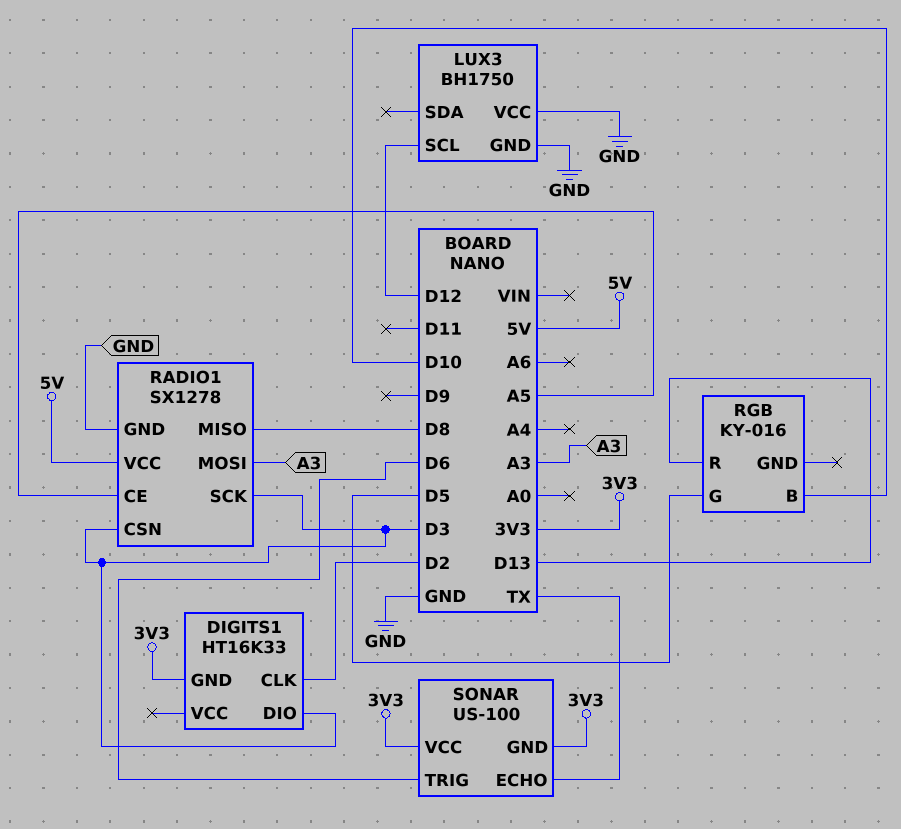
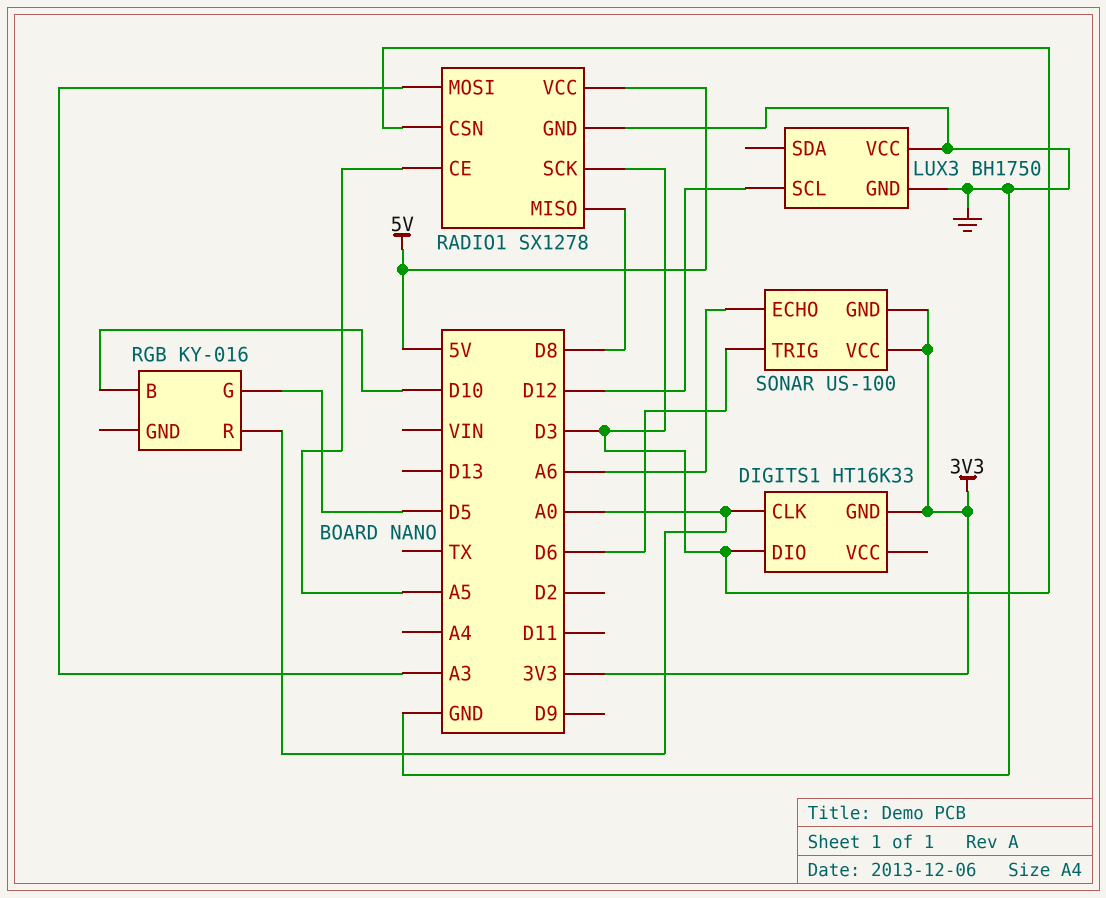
DIGITS1 pin CLK: D2 -> A0
RGB pin R: D13 -> A0
SONAR pin ECHO: TX -> A6

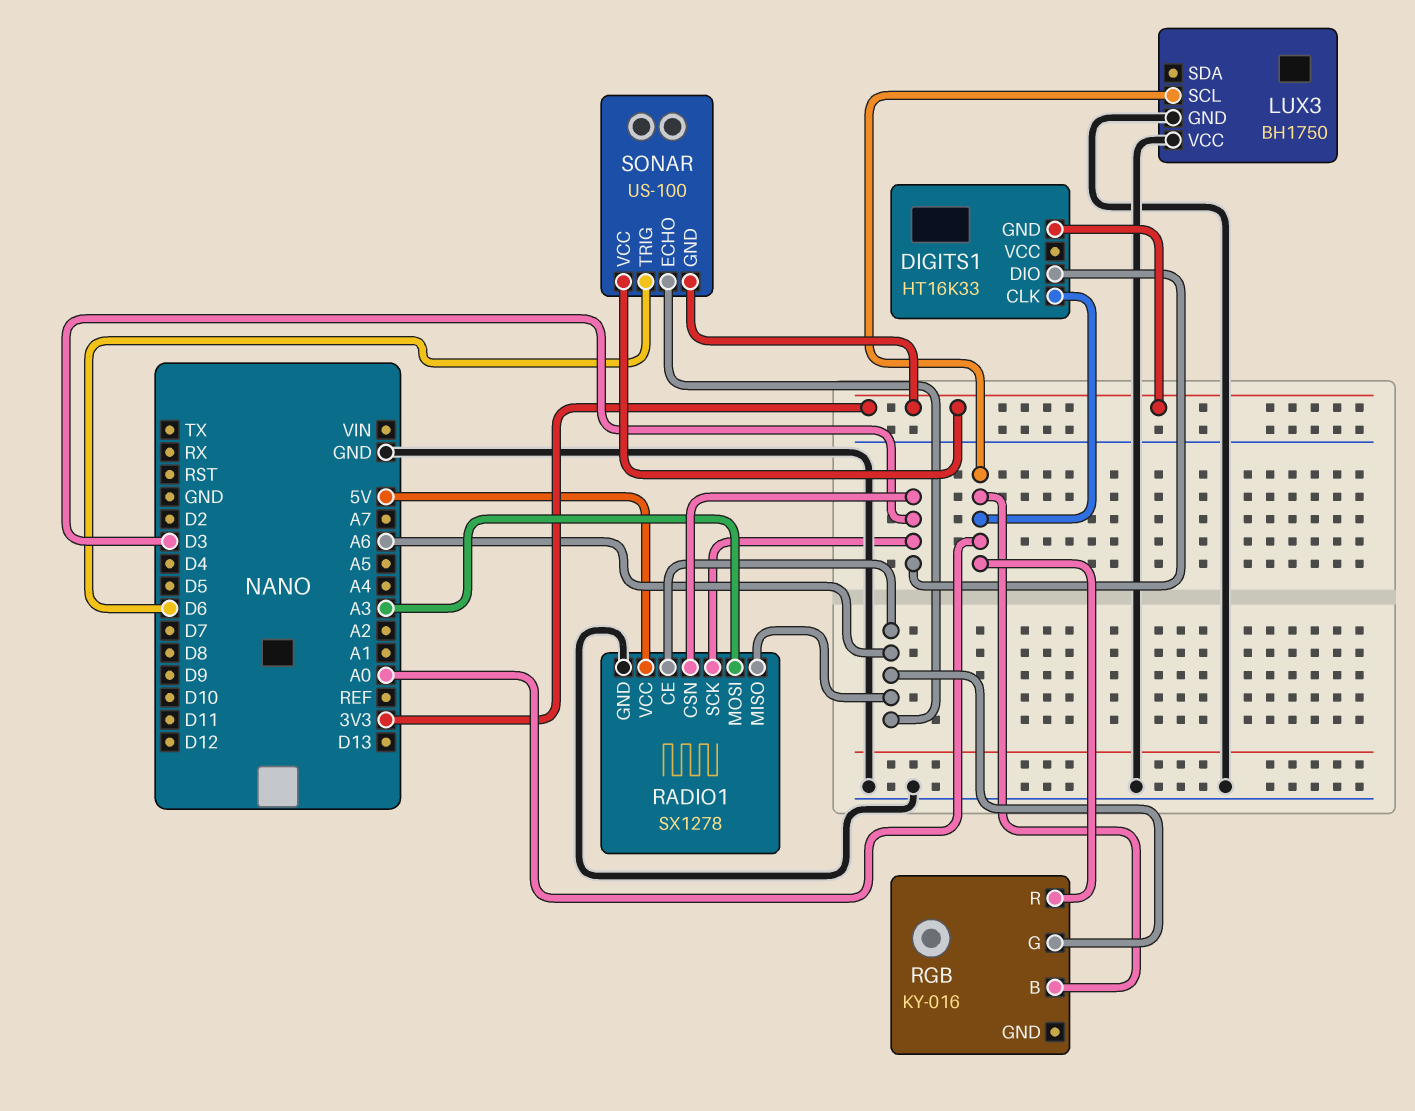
LUX3 pin SCL: D12 -> A0
RADIO1 pin CE: A5 -> A6
RADIO1 pin MISO: D8 -> A6
RGB pin B: D10 -> A0
RGB pin G: D5 -> A6

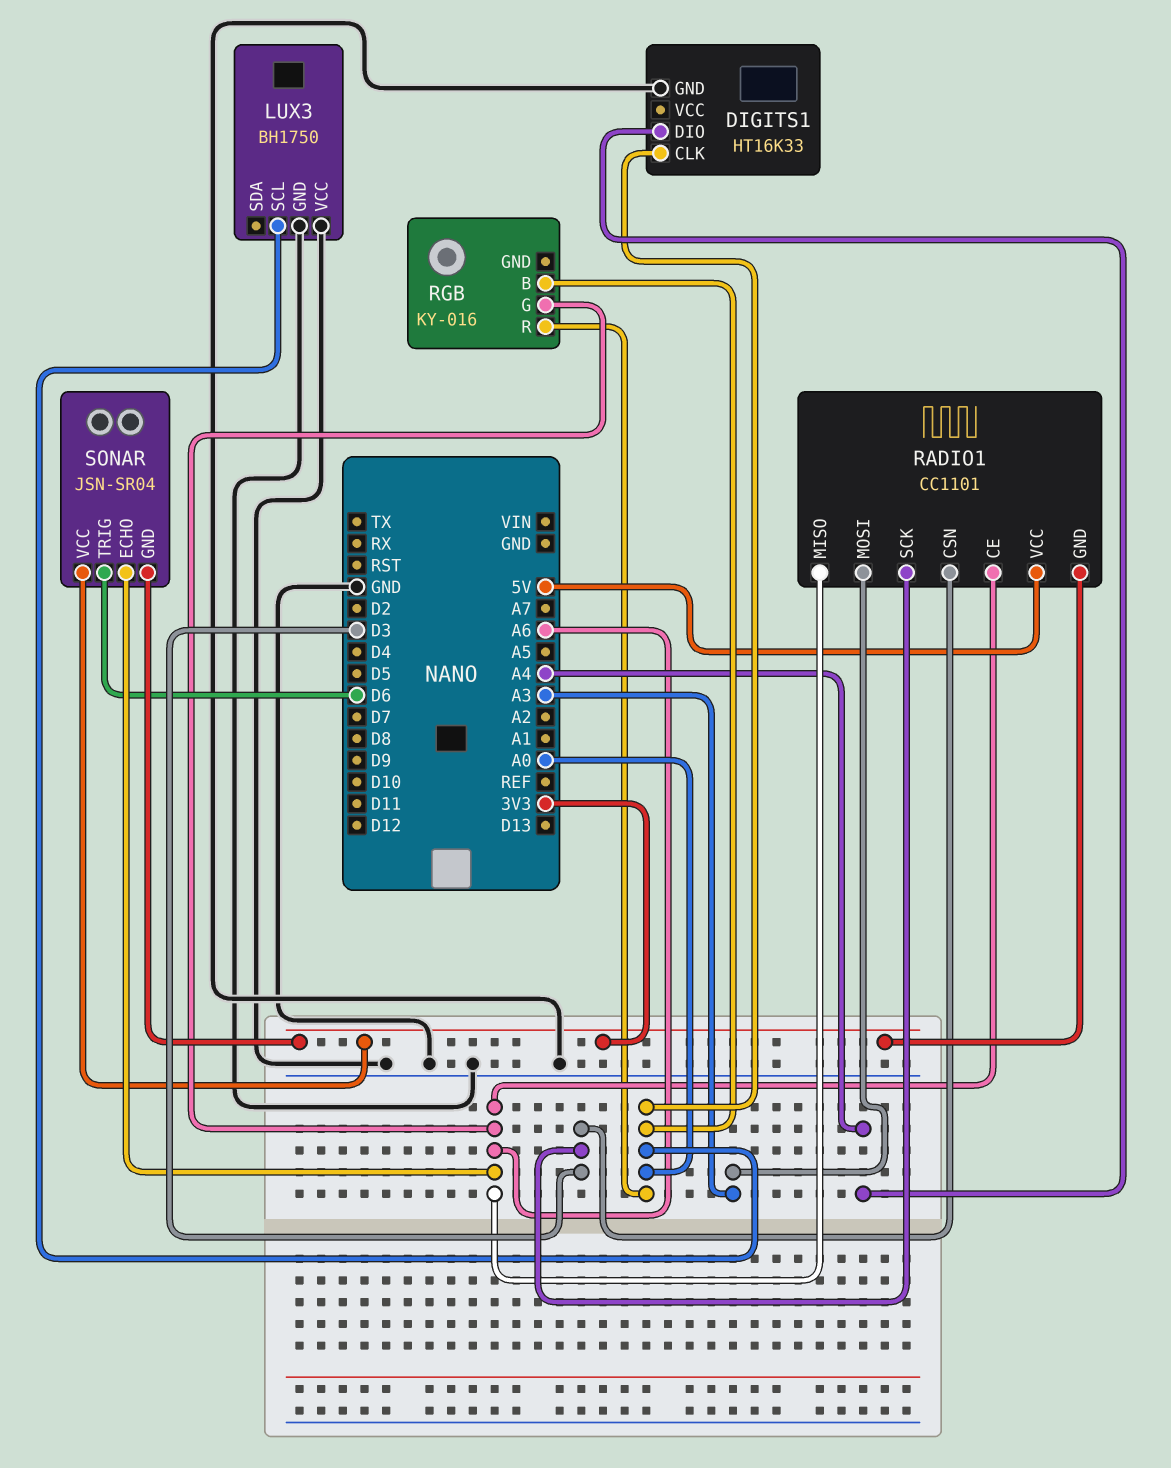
DIGITS1 pin DIO: D3 -> A4
DIGITS1 pin GND: 3V3 -> GND
RADIO1: SX1278 -> CC1101
RADIO1 pin GND: GND -> 3V3
SONAR: US-100 -> JSN-SR04

